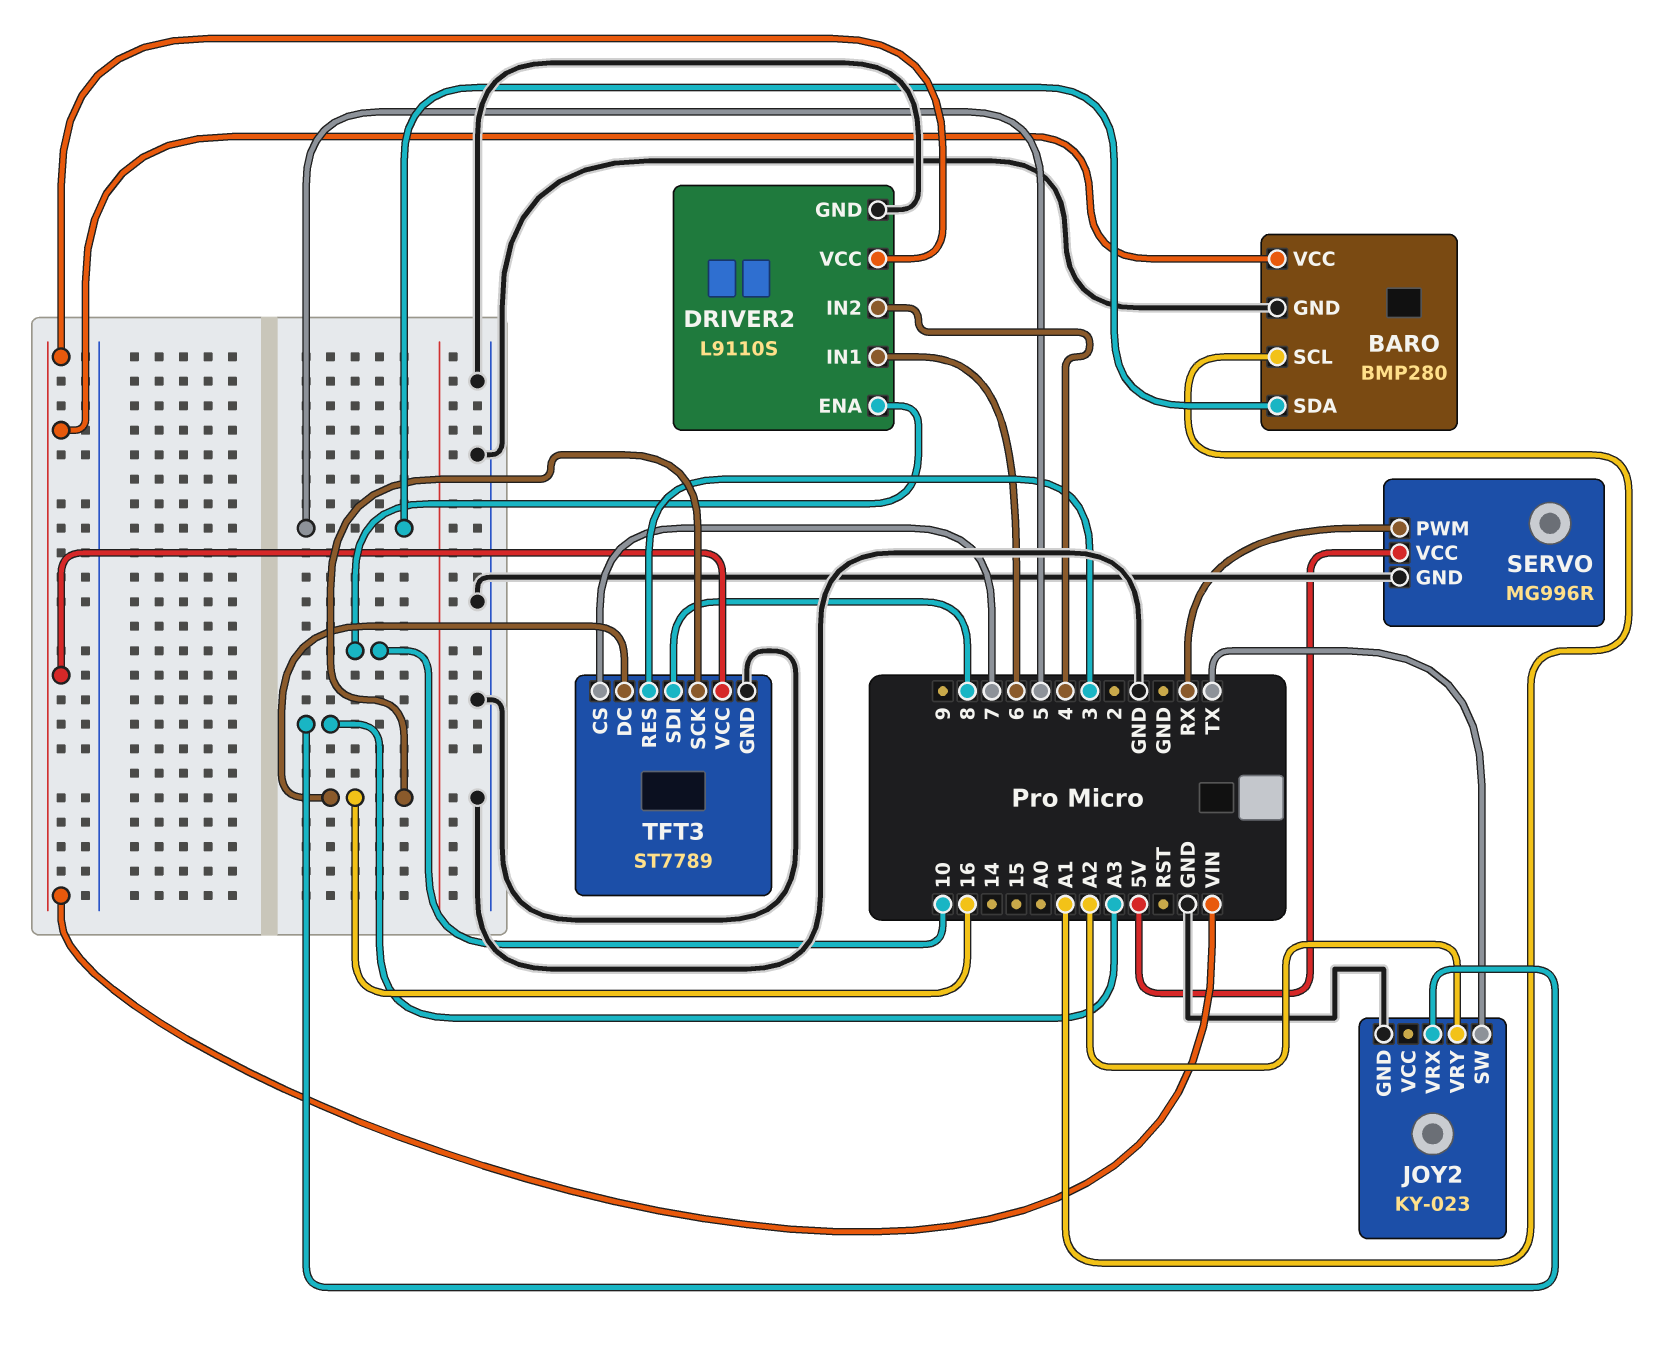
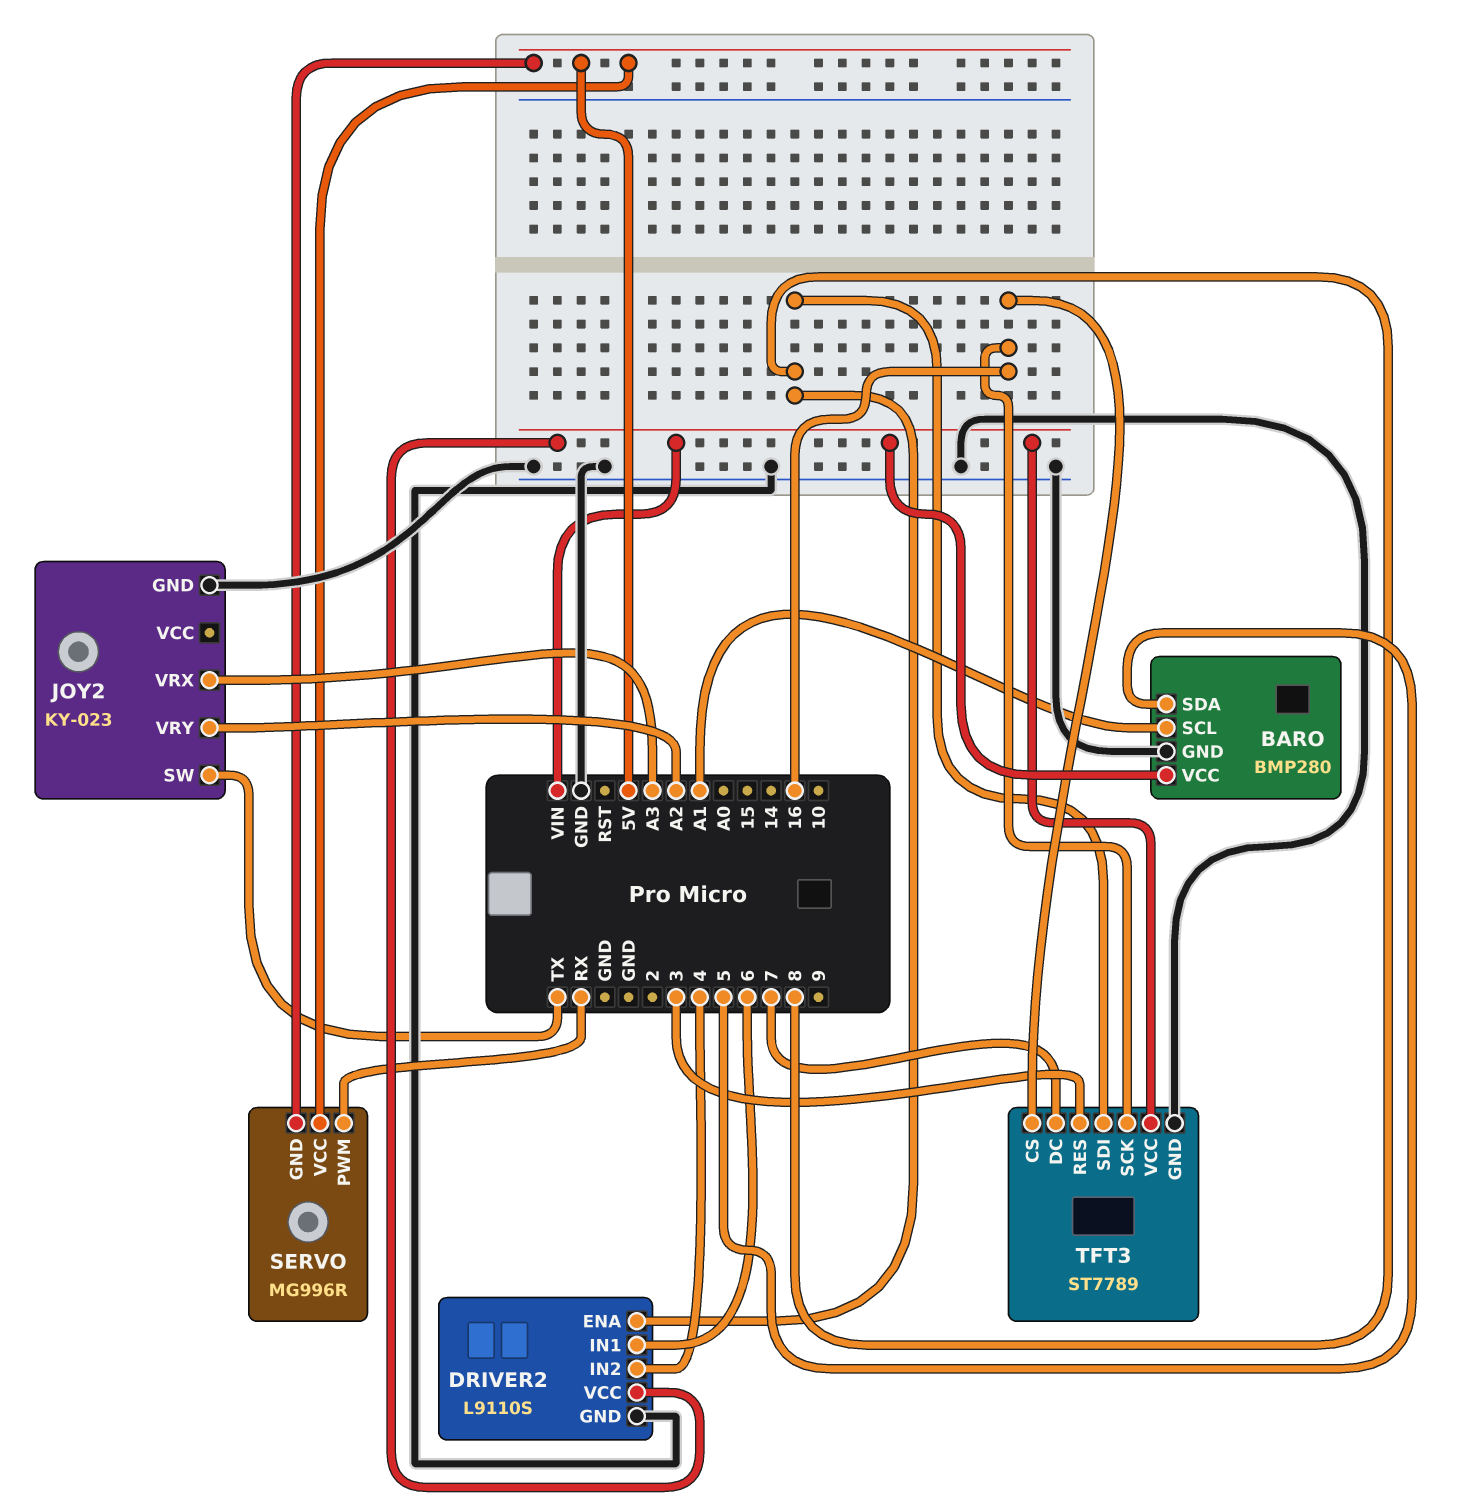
DRIVER2 pin ENA: 10 -> 8
SERVO pin GND: GND -> 5V
TFT3 pin CS: 7 -> 16
TFT3 pin DC: 16 -> 7

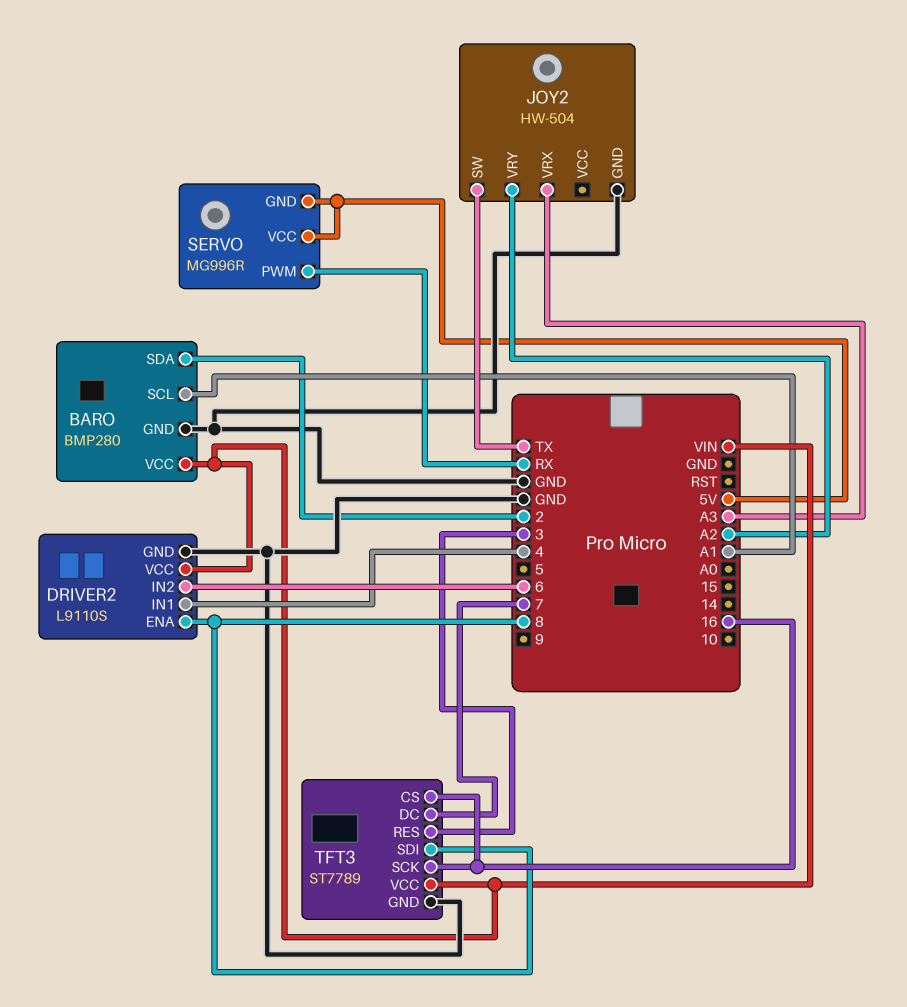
BARO pin SDA: 5 -> 2
DRIVER2 pin IN1: 6 -> 4
DRIVER2 pin IN2: 4 -> 6
JOY2: KY-023 -> HW-504

